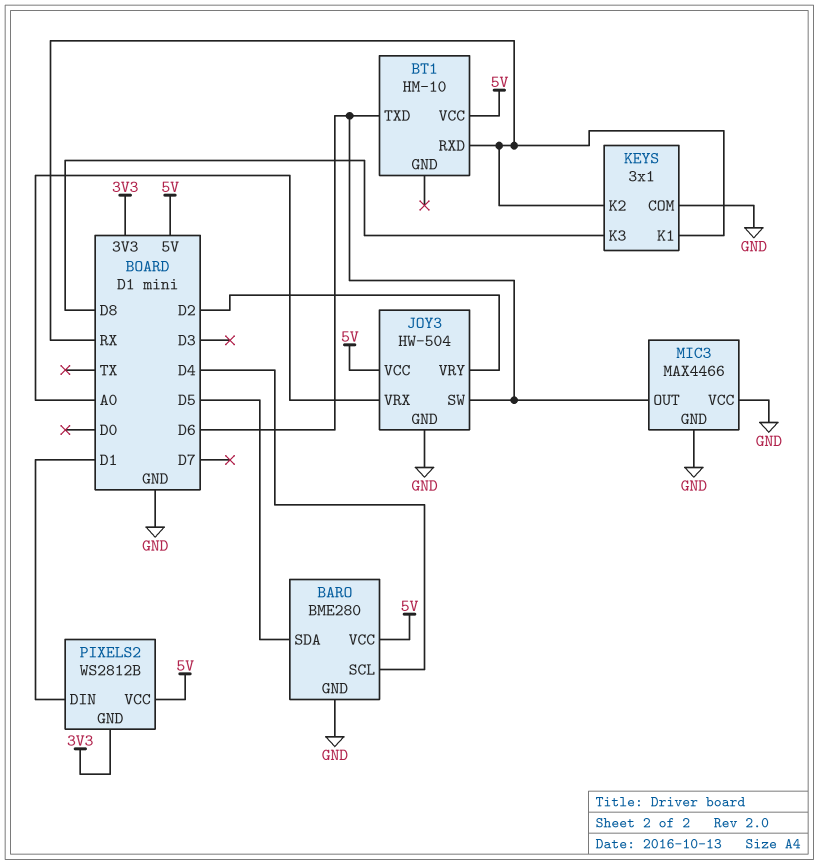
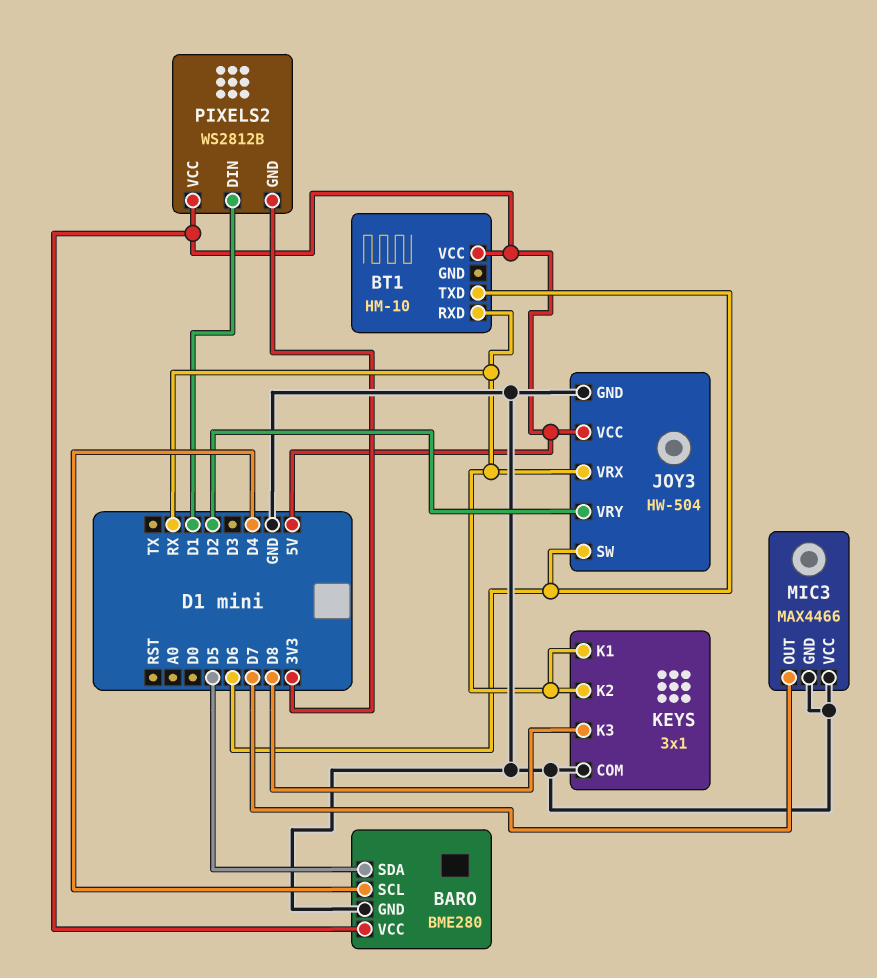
JOY3 pin VRX: A0 -> RX
MIC3 pin OUT: D6 -> D7

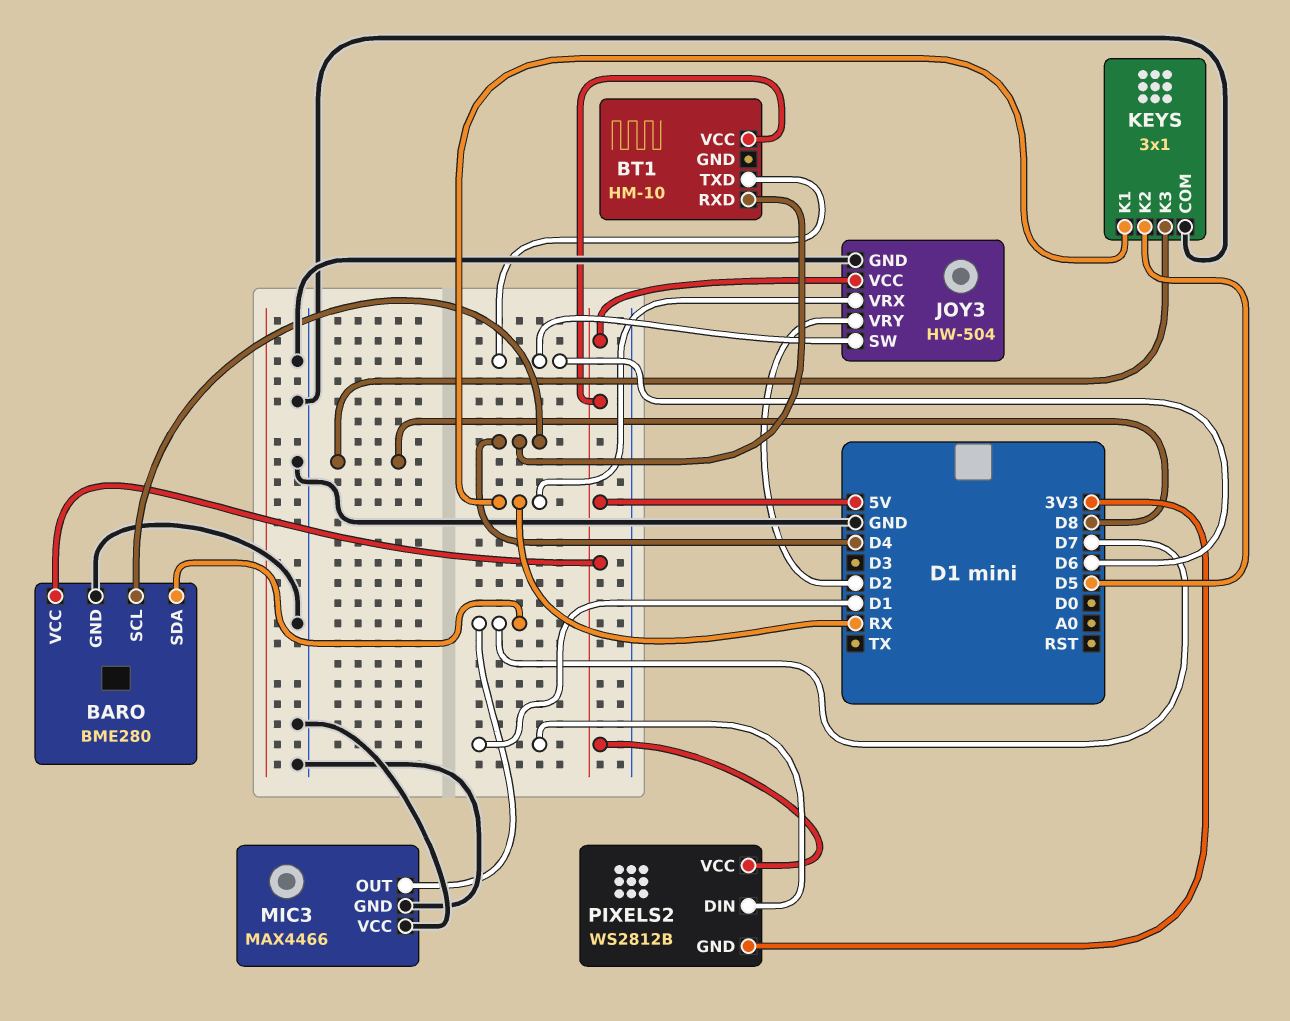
BARO pin SDA: D5 -> D7
BT1 pin RXD: RX -> D4
KEYS pin K2: RX -> D5

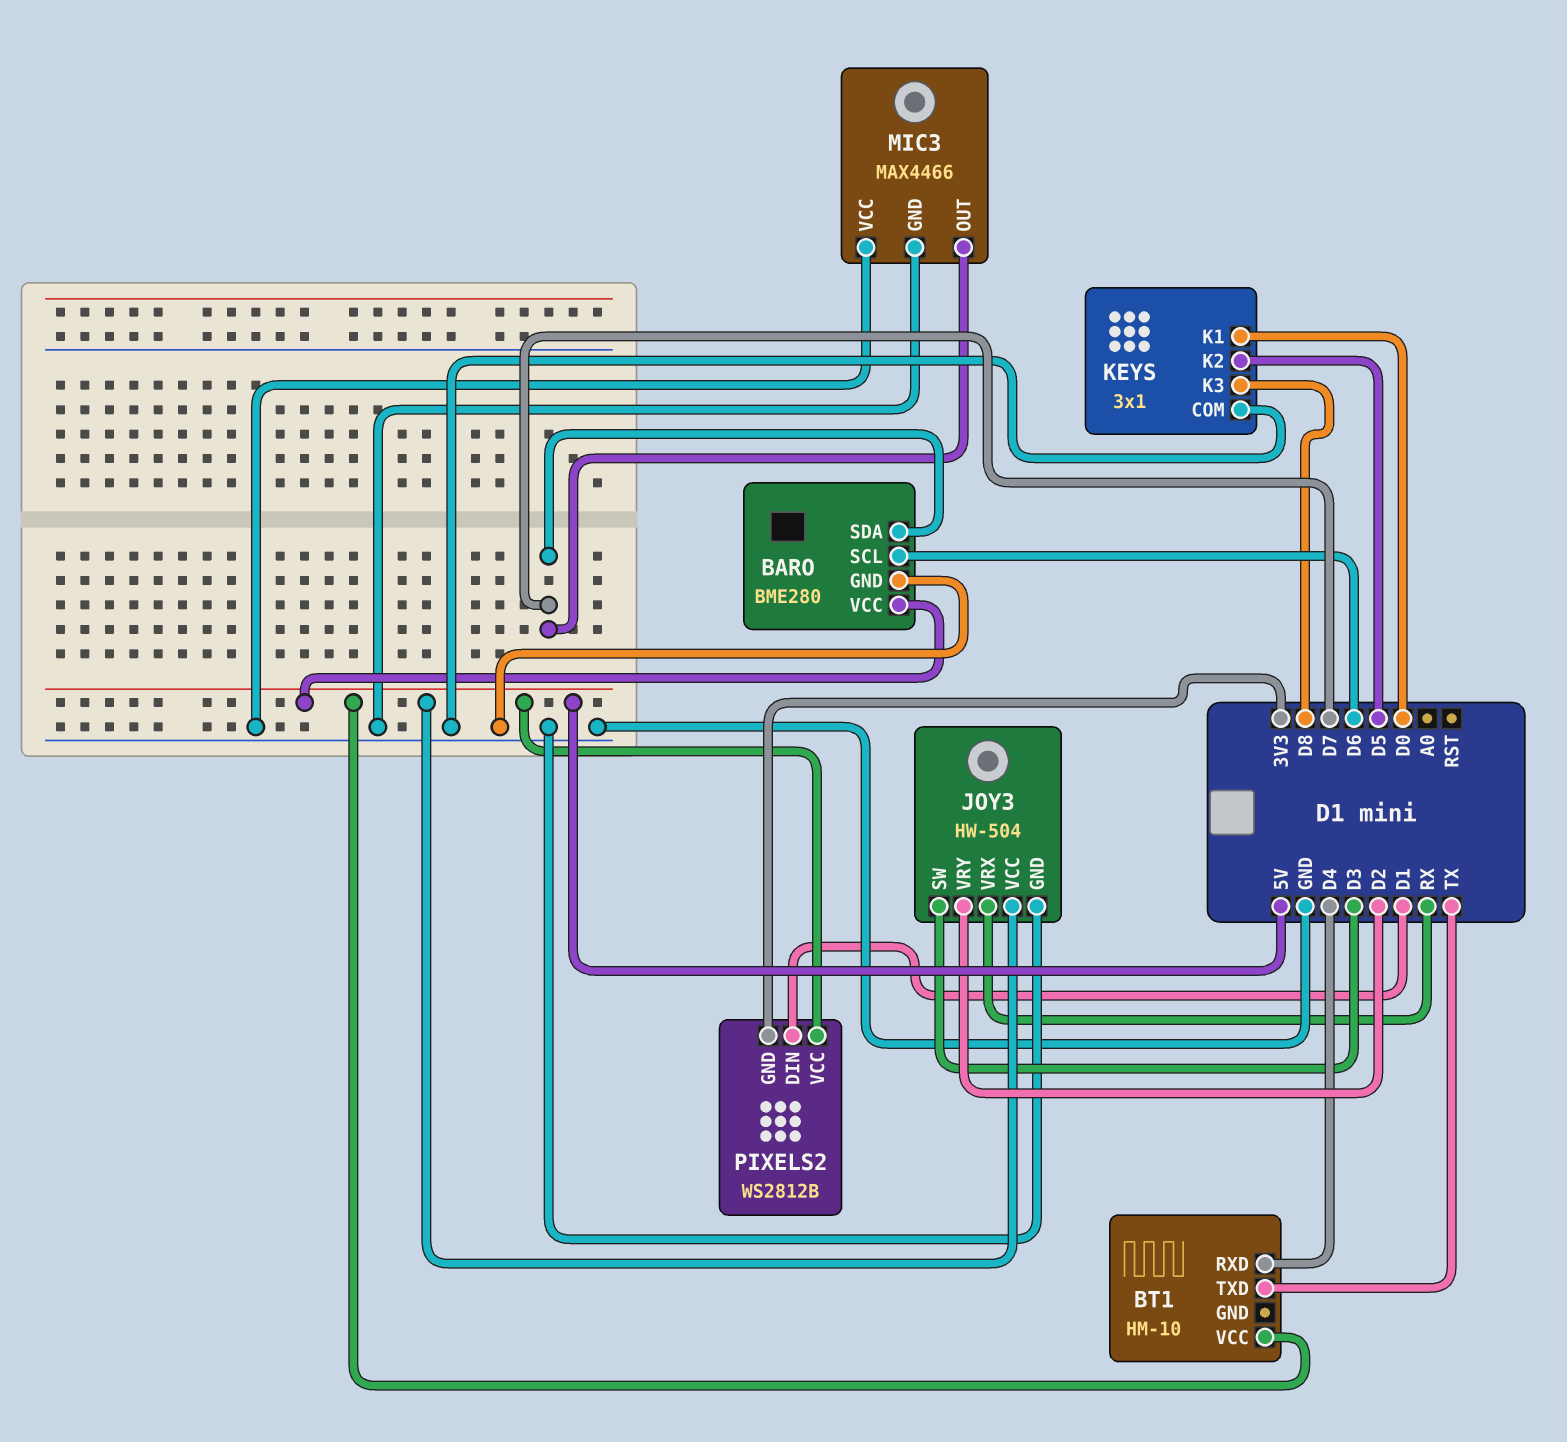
BARO pin SCL: D4 -> D6
BT1 pin TXD: D6 -> TX
JOY3 pin SW: D6 -> D3
KEYS pin K1: RX -> D0

